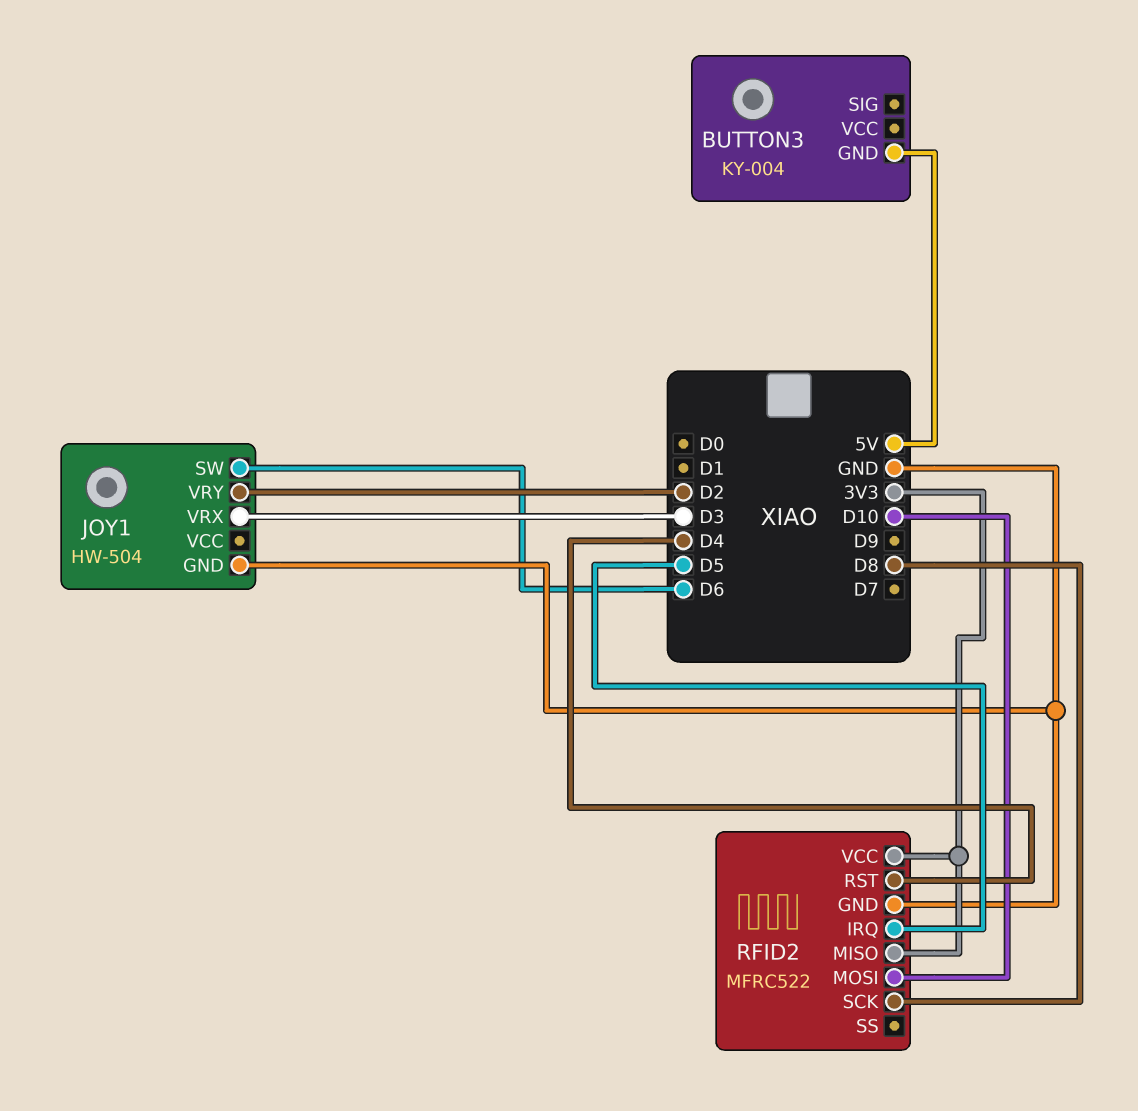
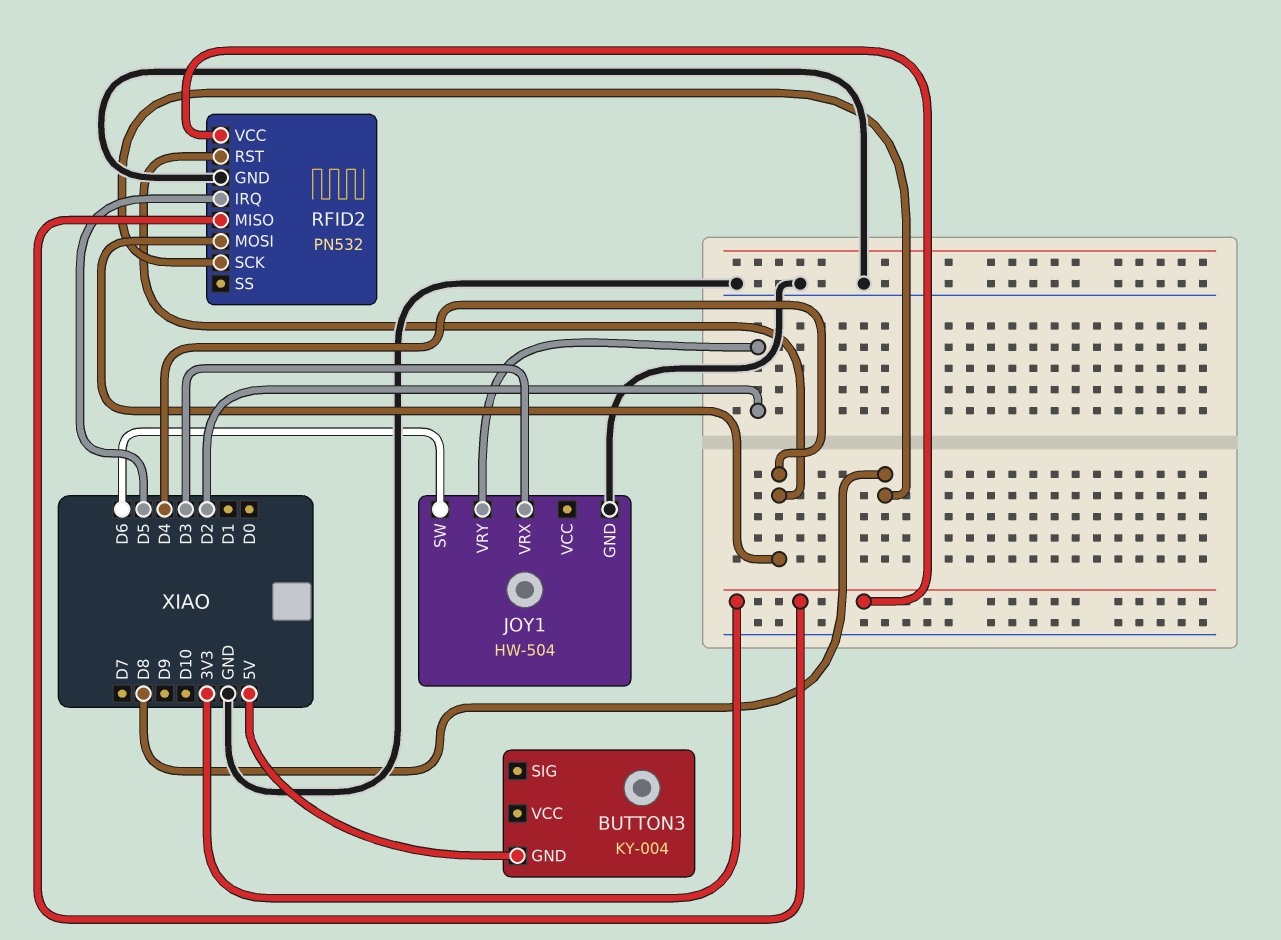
RFID2: MFRC522 -> PN532
RFID2 pin MOSI: D10 -> D4

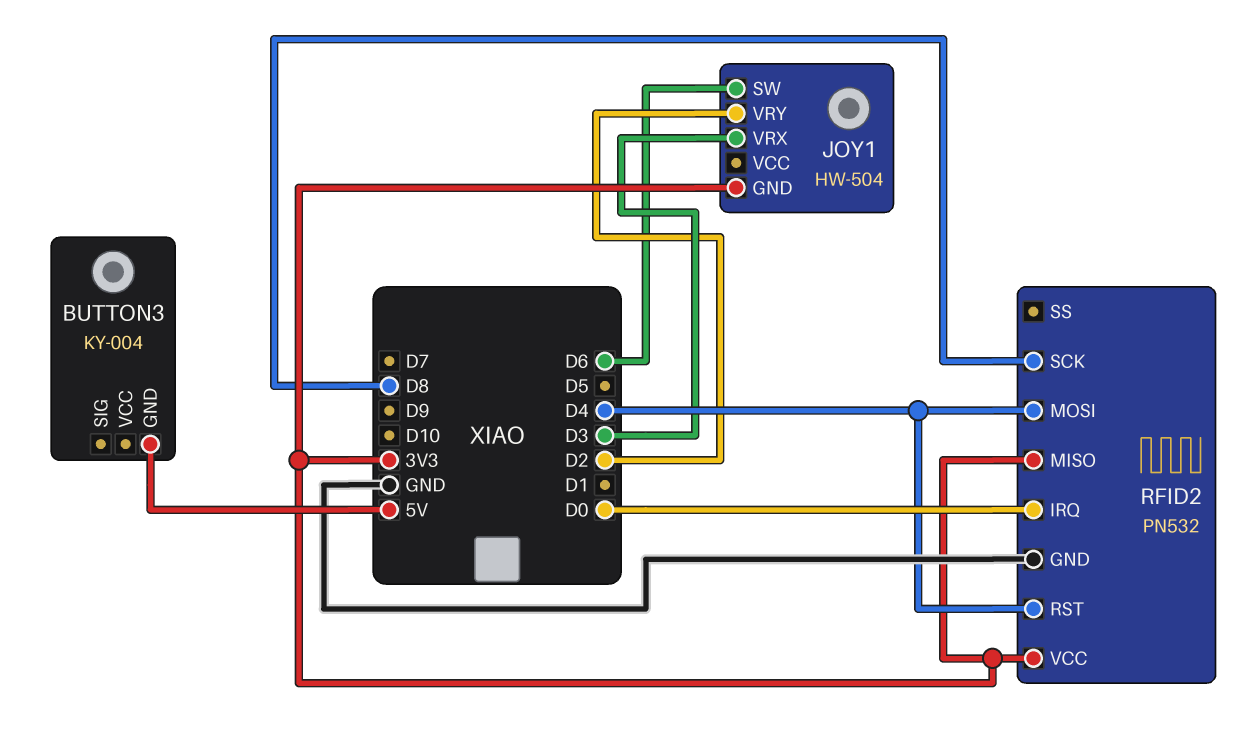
JOY1 pin GND: GND -> 3V3
RFID2 pin IRQ: D5 -> D0

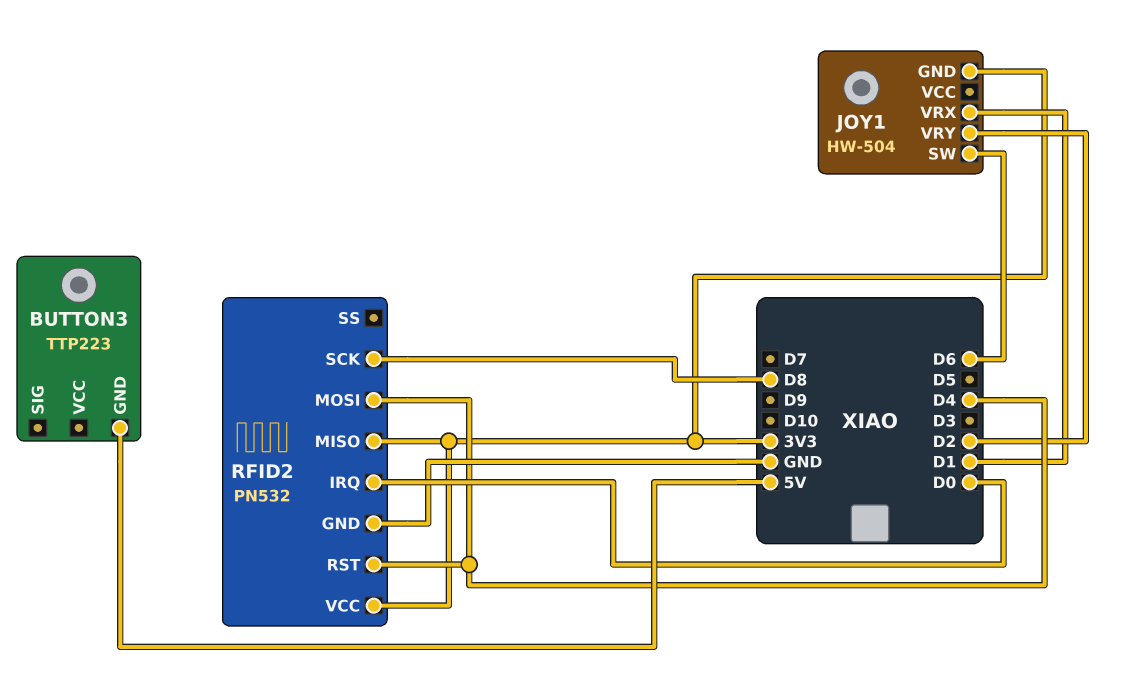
BUTTON3: KY-004 -> TTP223
JOY1 pin VRX: D3 -> D1

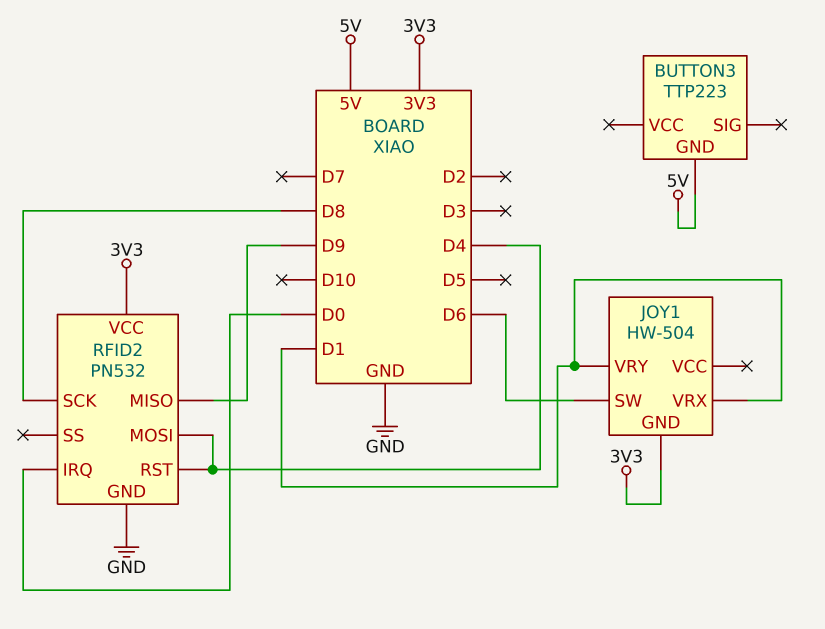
JOY1 pin VRY: D2 -> D1
RFID2 pin MISO: 3V3 -> D9

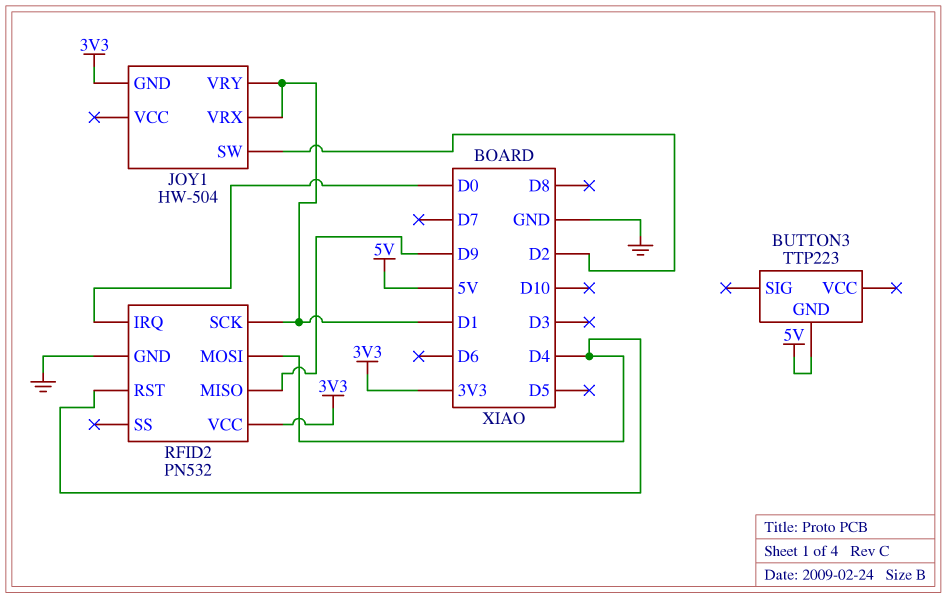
JOY1 pin SW: D6 -> D2
RFID2 pin SCK: D8 -> D1

